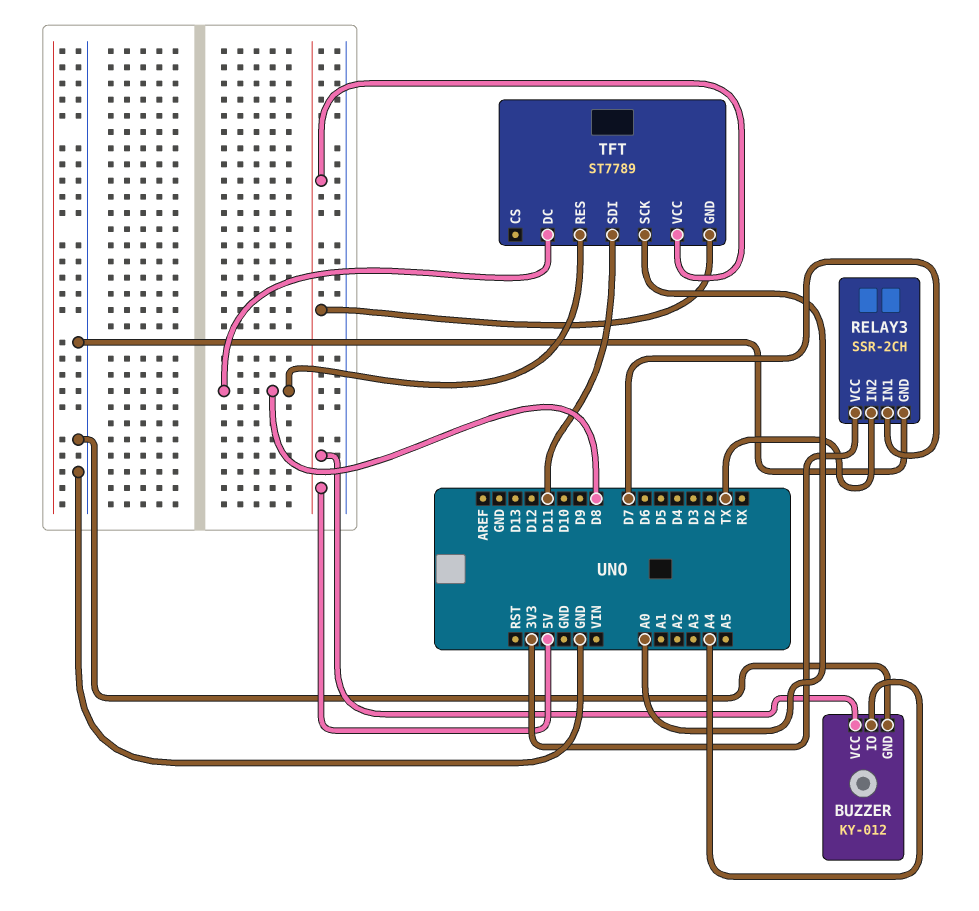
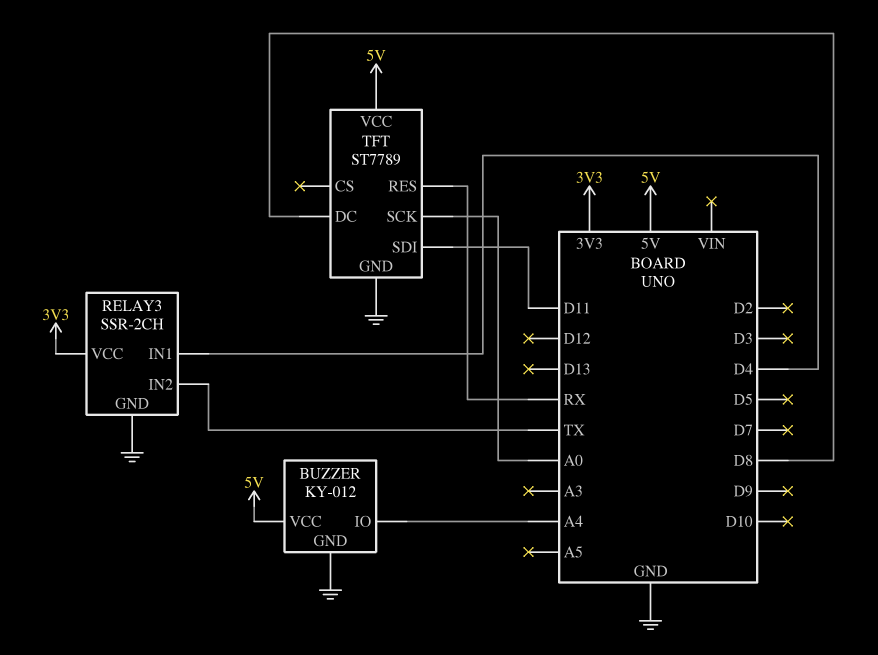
RELAY3 pin IN1: D7 -> D4
TFT pin GND: 5V -> GND
TFT pin RES: D8 -> RX

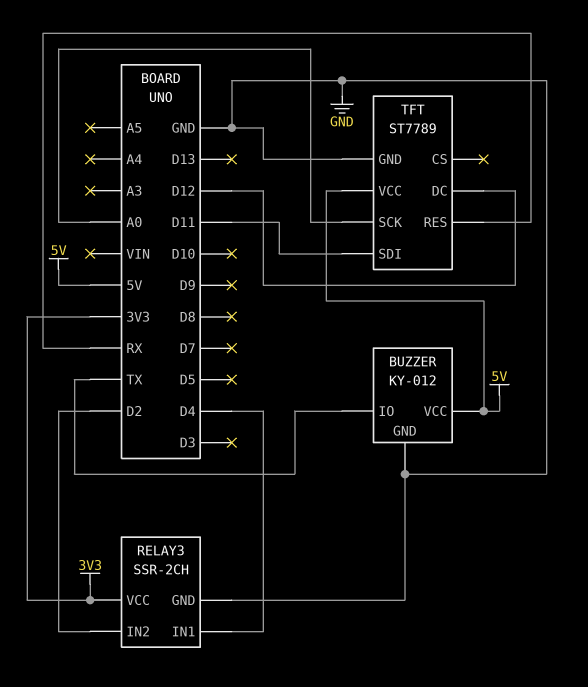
BUZZER pin IO: A4 -> TX
RELAY3 pin IN2: TX -> D2
TFT pin DC: D8 -> D12

